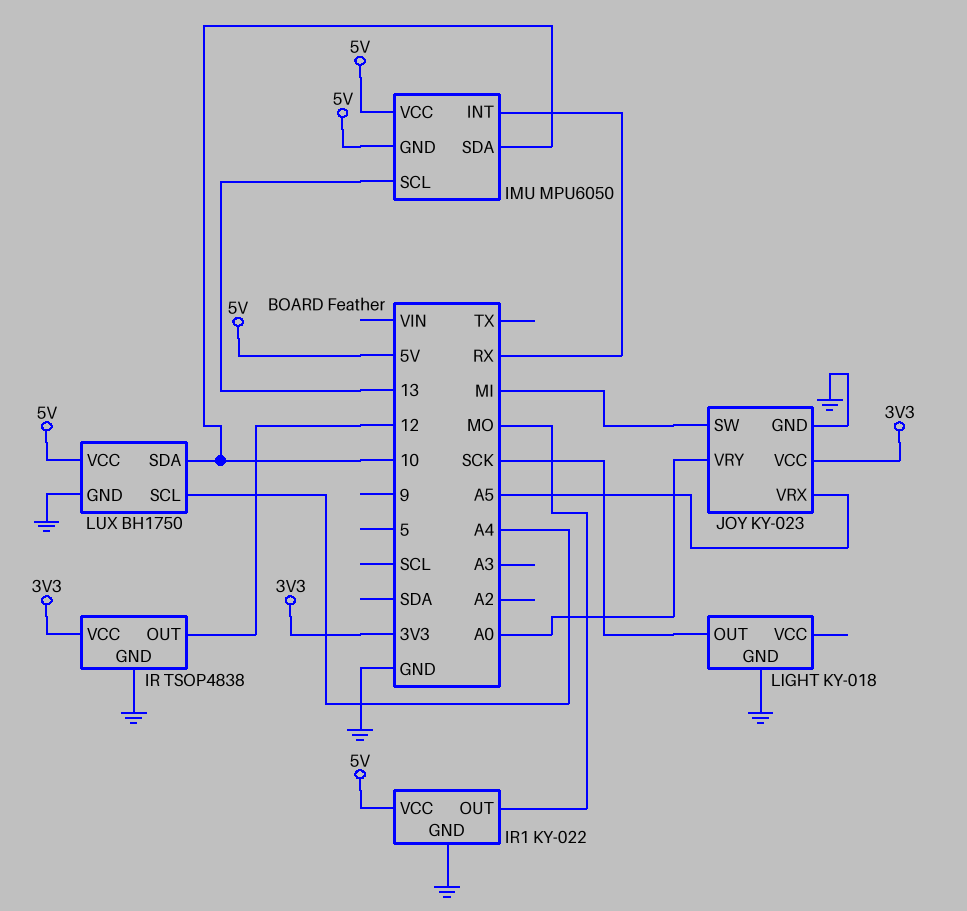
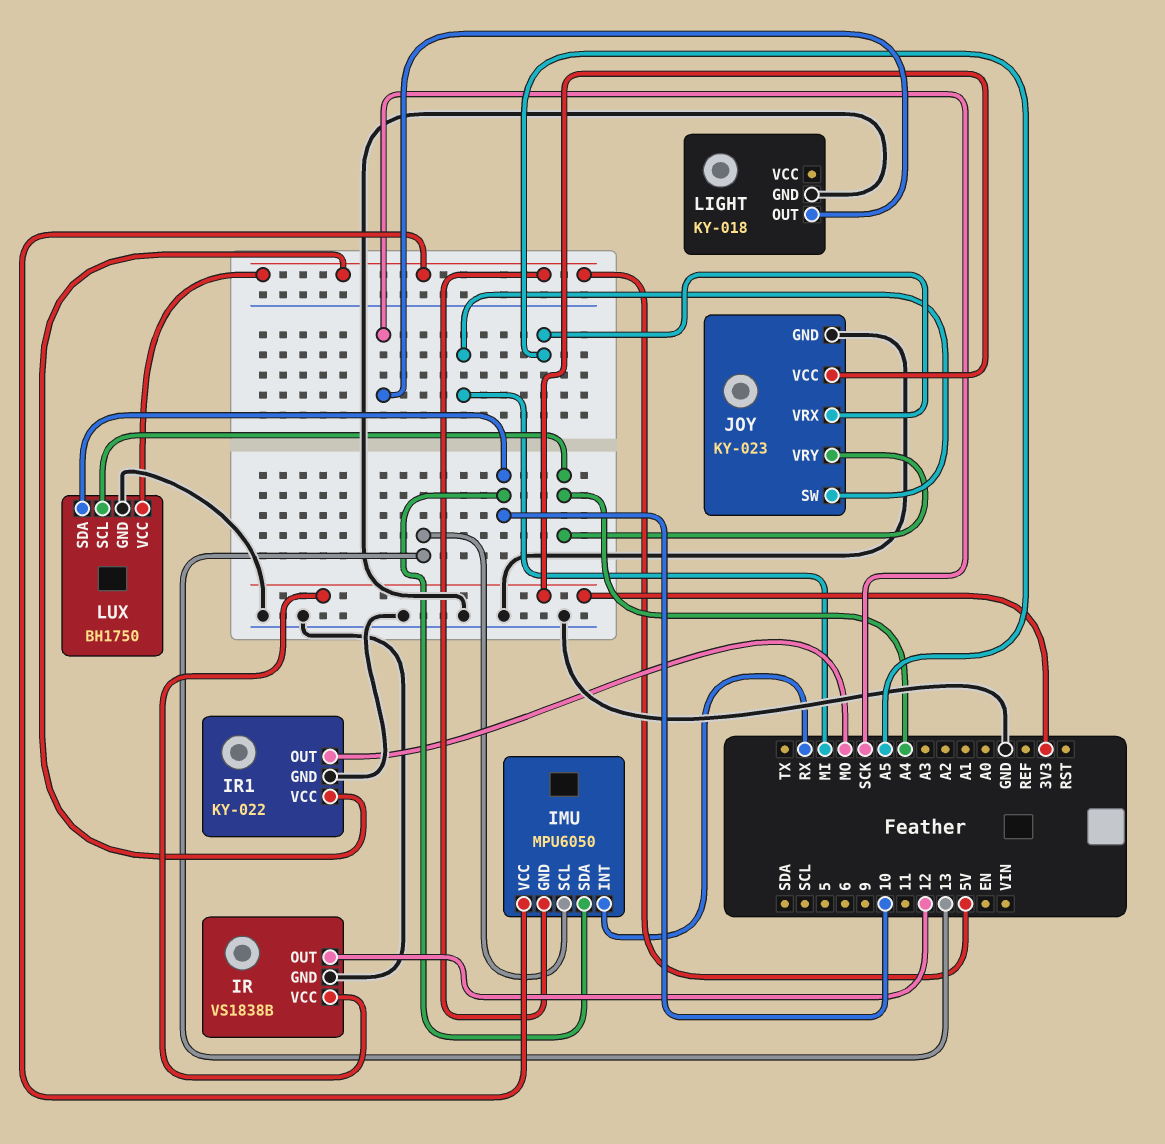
IR: TSOP4838 -> VS1838B
JOY pin VRY: A0 -> A4

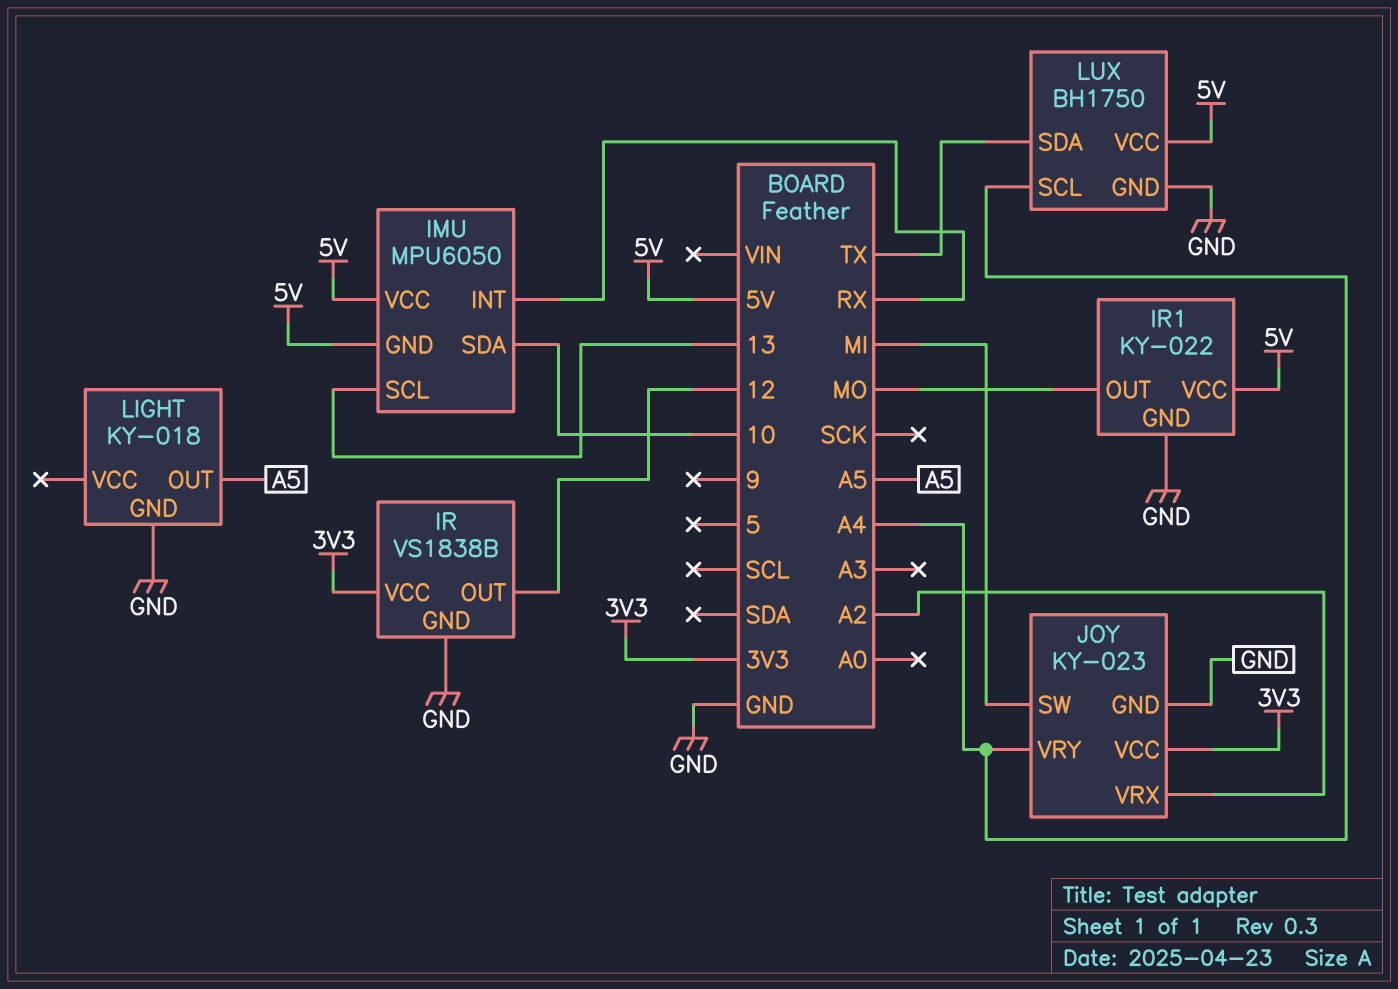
JOY pin VRX: A5 -> A2
LIGHT pin OUT: SCK -> A5
LUX pin SDA: 10 -> TX

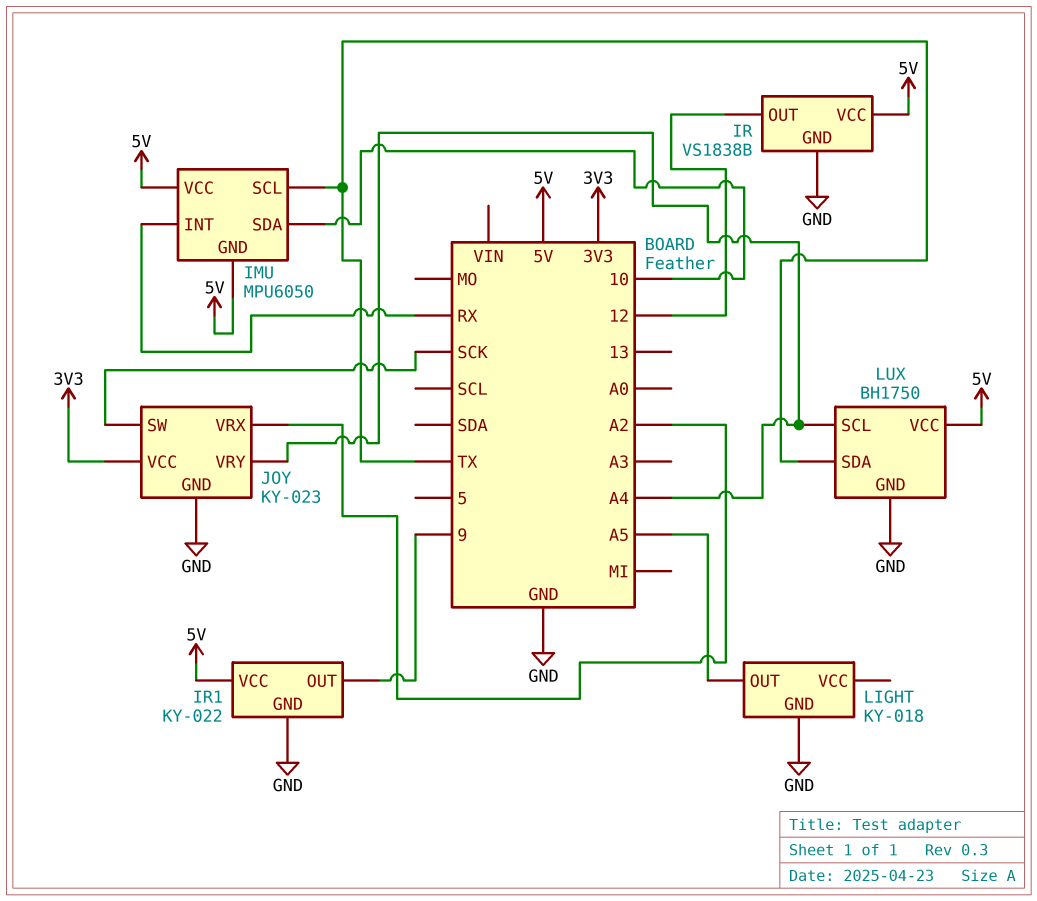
IMU pin SCL: 13 -> TX
IR pin VCC: 3V3 -> 5V
IR1 pin OUT: MO -> 9
JOY pin SW: MI -> SCK

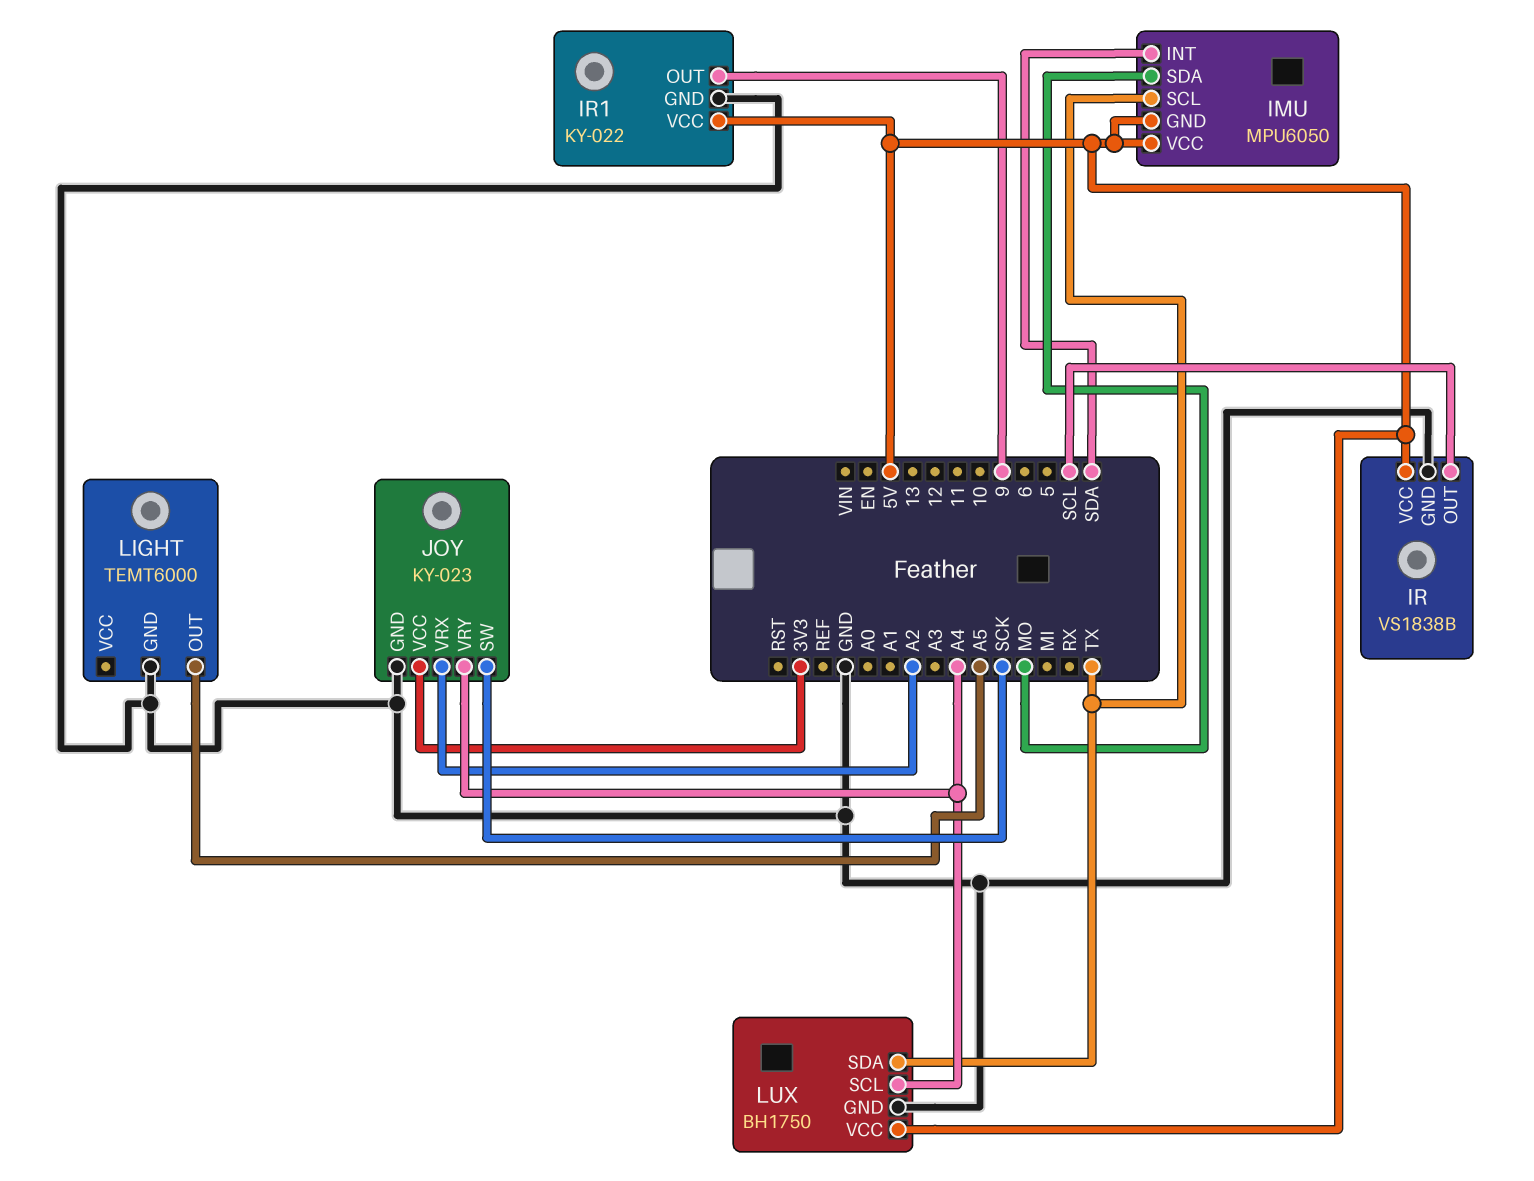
IMU pin INT: RX -> SDA
IMU pin SDA: 10 -> MO
IR pin OUT: 12 -> SCL
LIGHT: KY-018 -> TEMT6000

